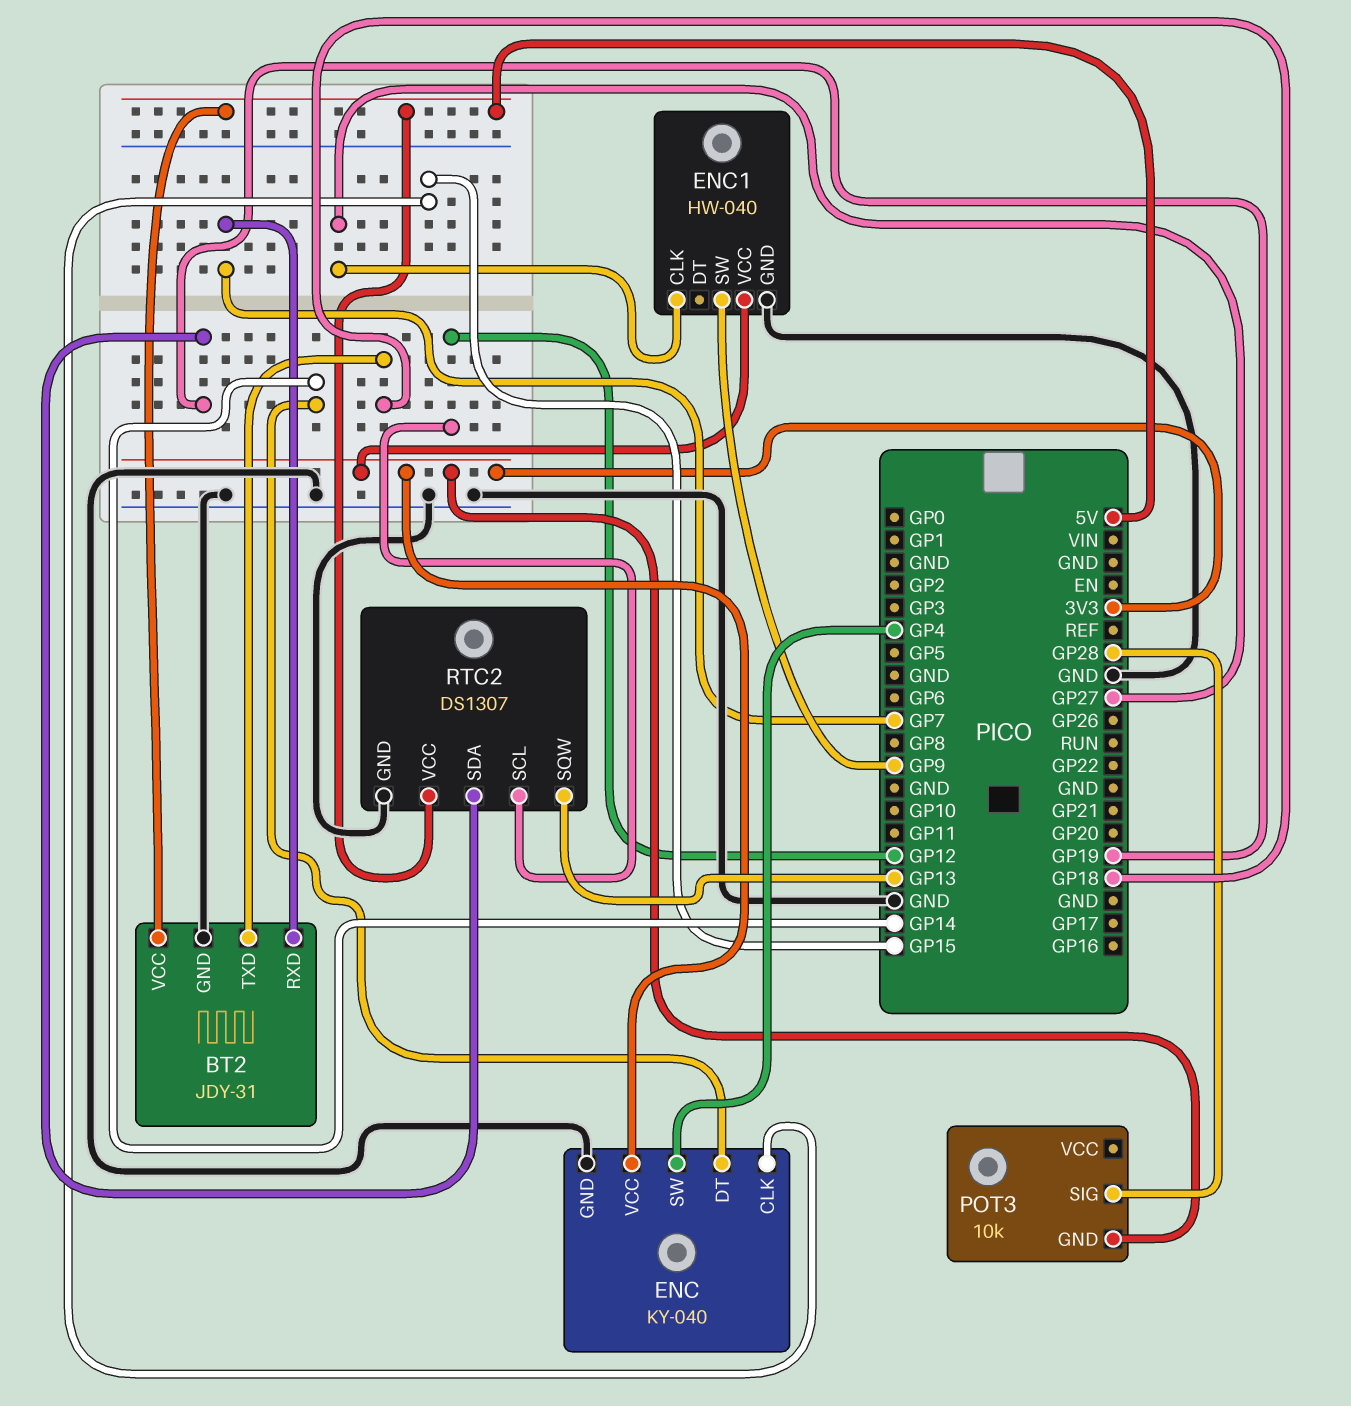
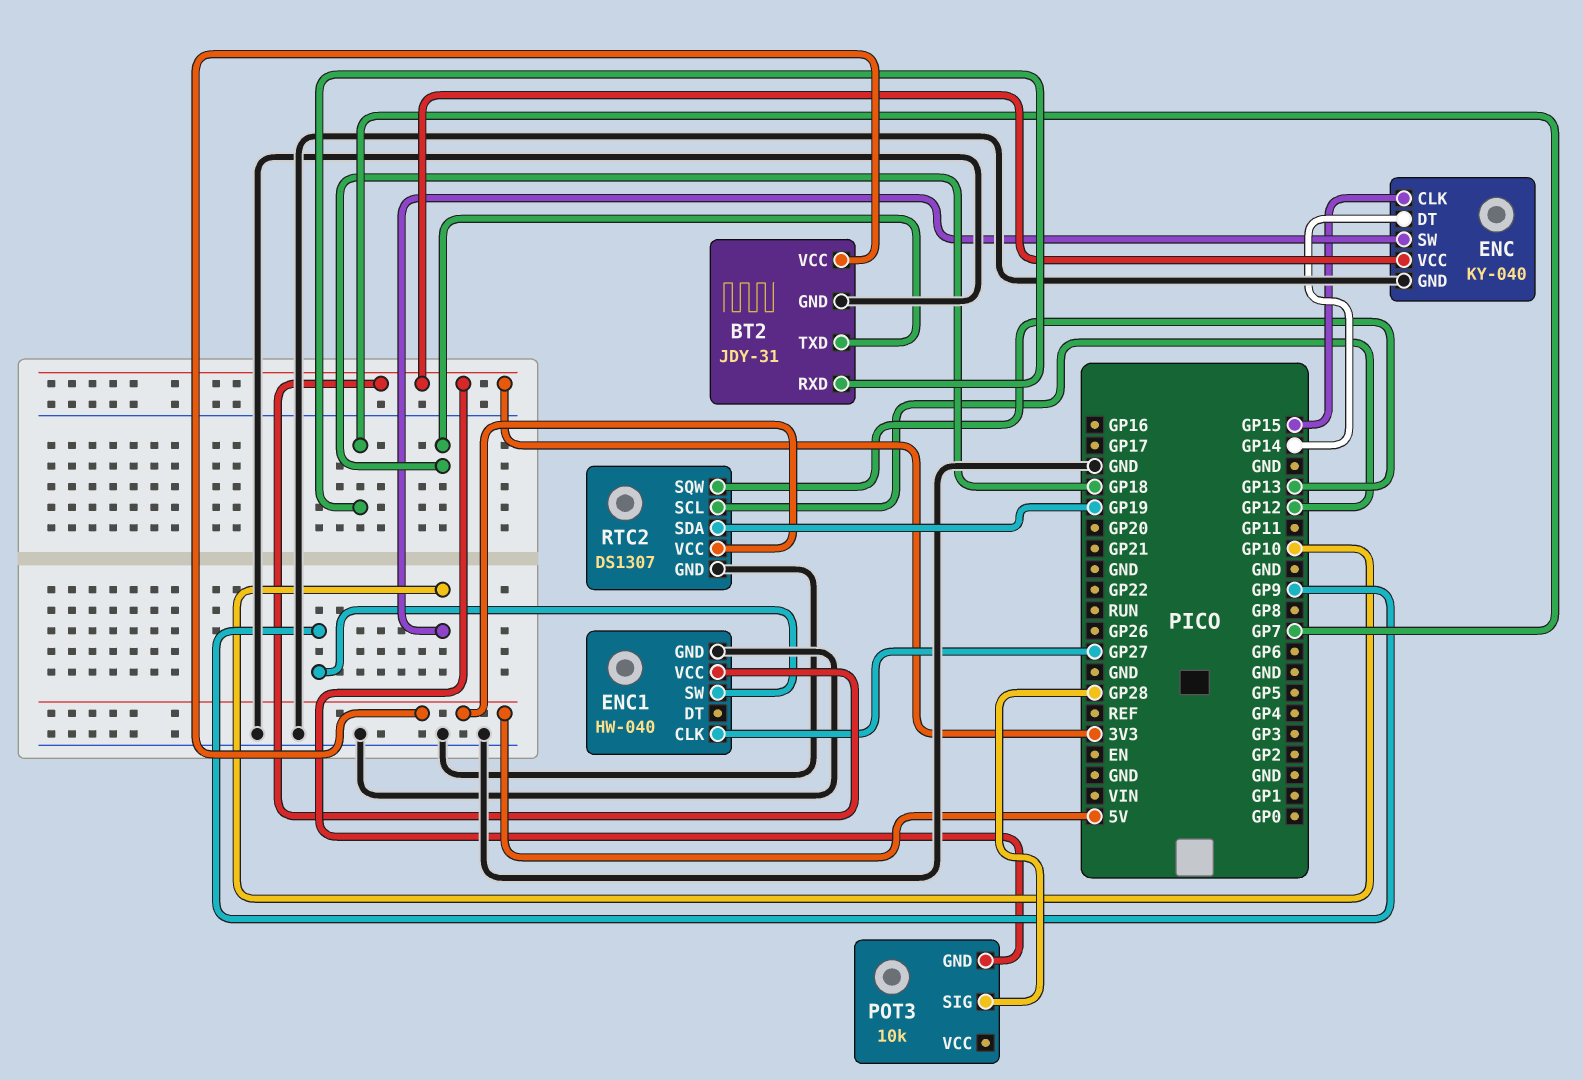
ENC pin SW: GP4 -> GP10

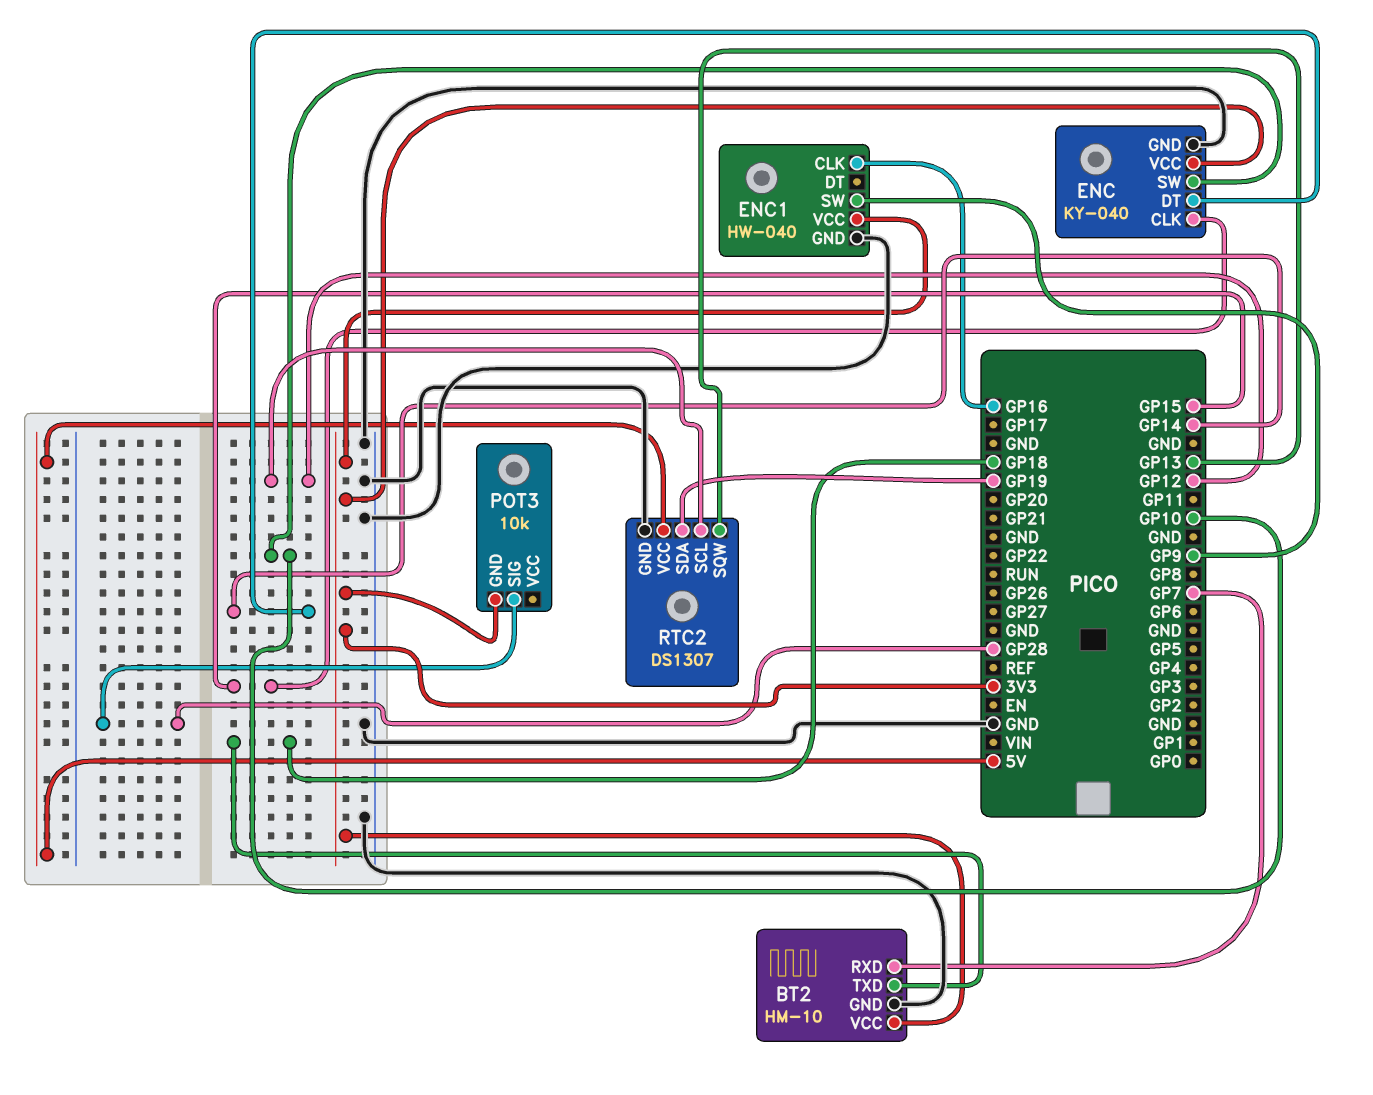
BT2: JDY-31 -> HM-10
BT2 pin VCC: 5V -> 3V3
ENC1 pin CLK: GP27 -> GP16

